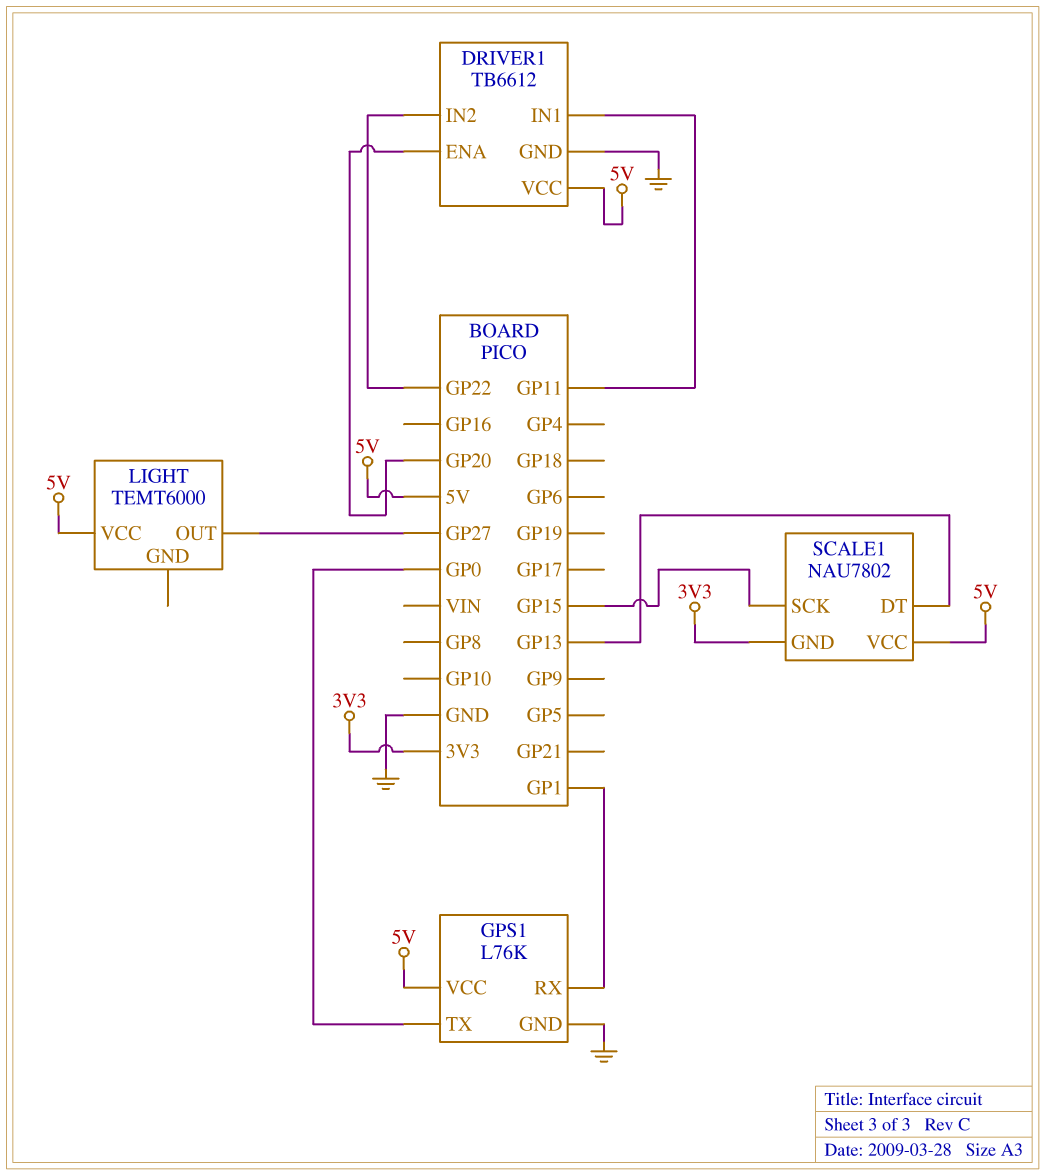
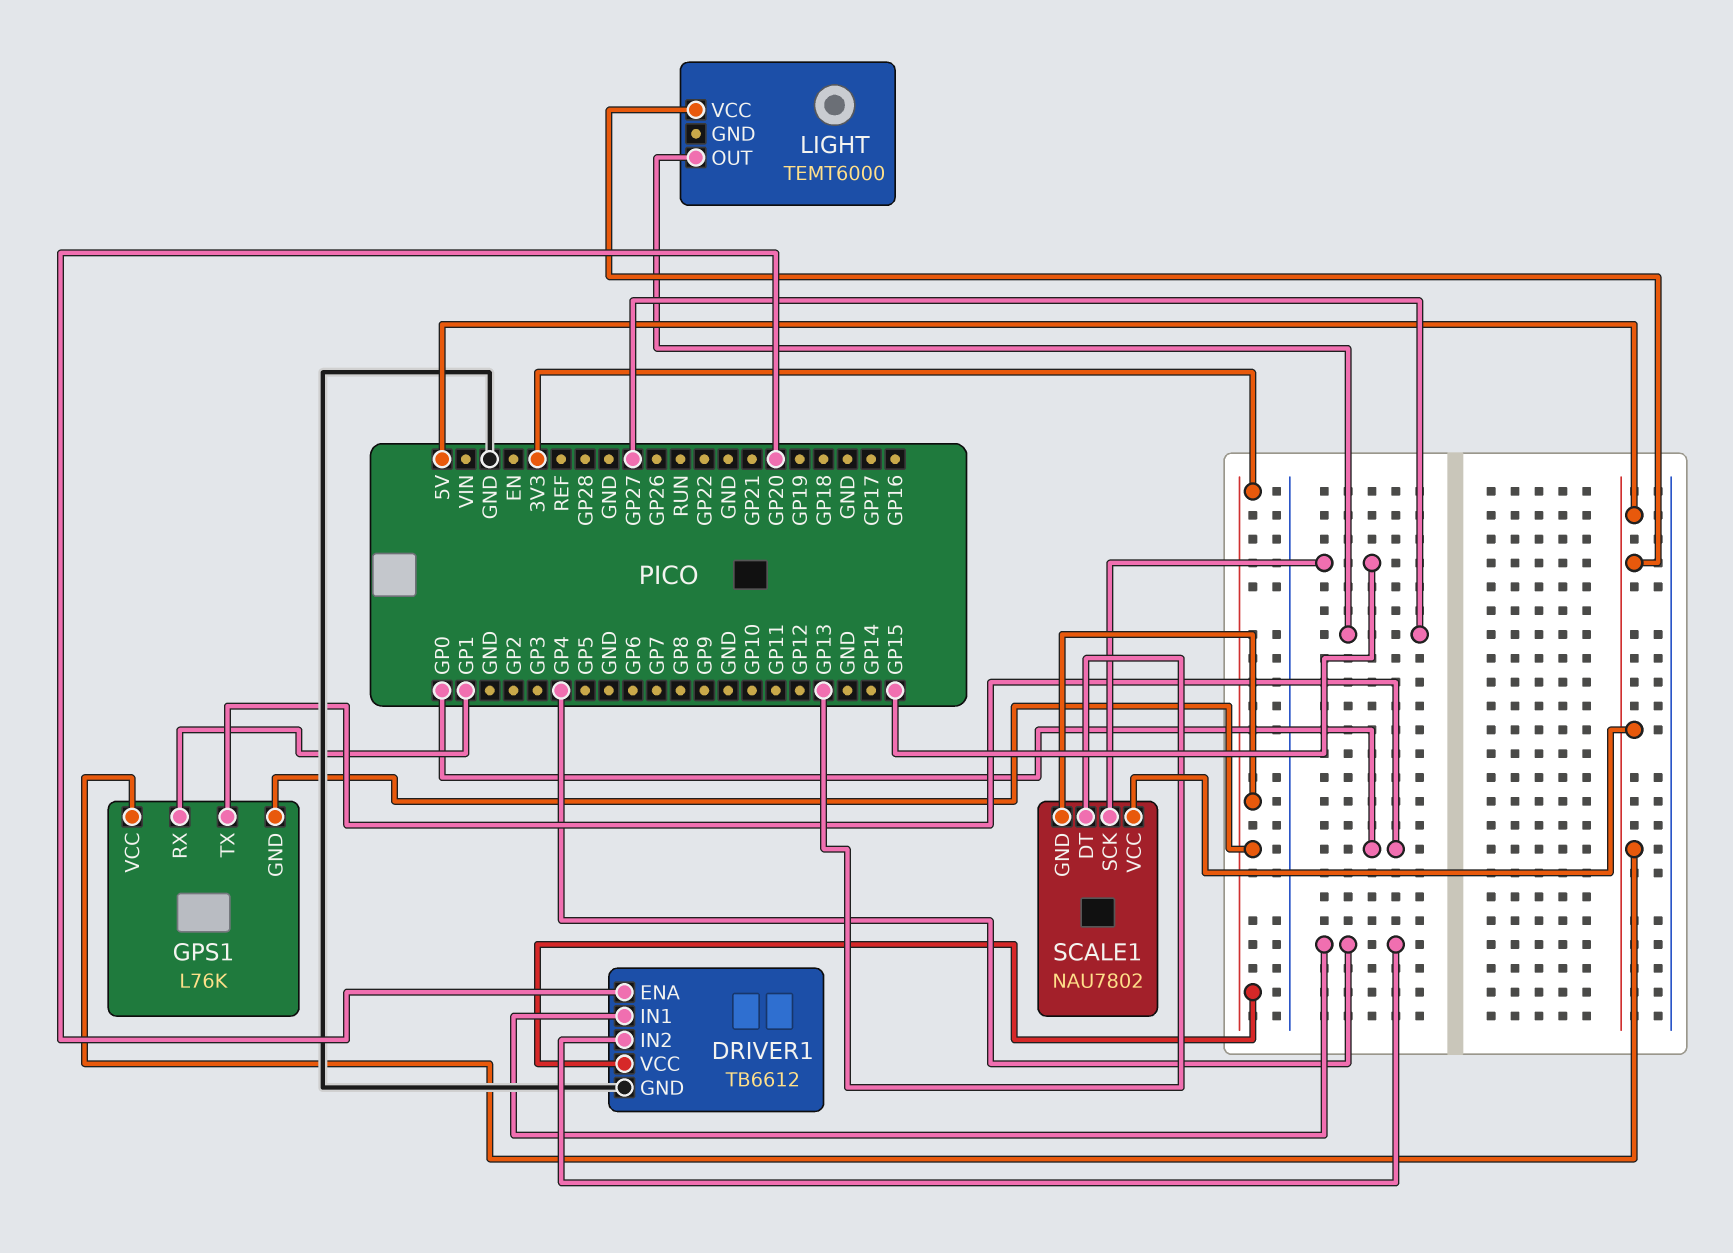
DRIVER1 pin IN1: GP11 -> GP4
DRIVER1 pin IN2: GP22 -> GP4
DRIVER1 pin VCC: 5V -> 3V3
GPS1 pin GND: GND -> 3V3

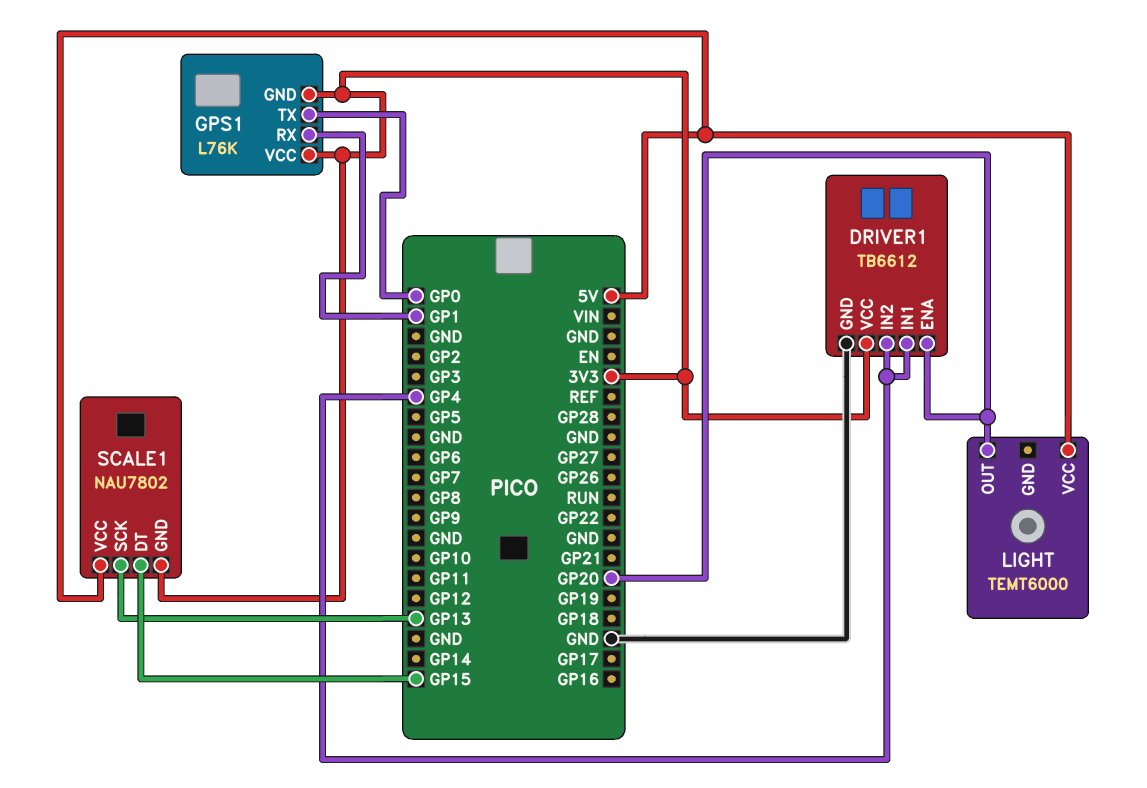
GPS1 pin VCC: 5V -> 3V3
LIGHT pin OUT: GP27 -> GP20
SCALE1 pin DT: GP13 -> GP15
SCALE1 pin SCK: GP15 -> GP13

